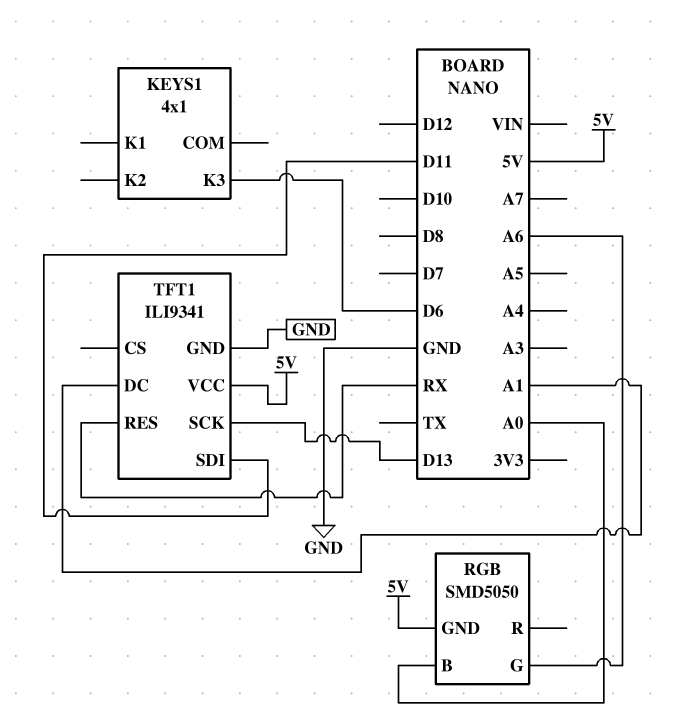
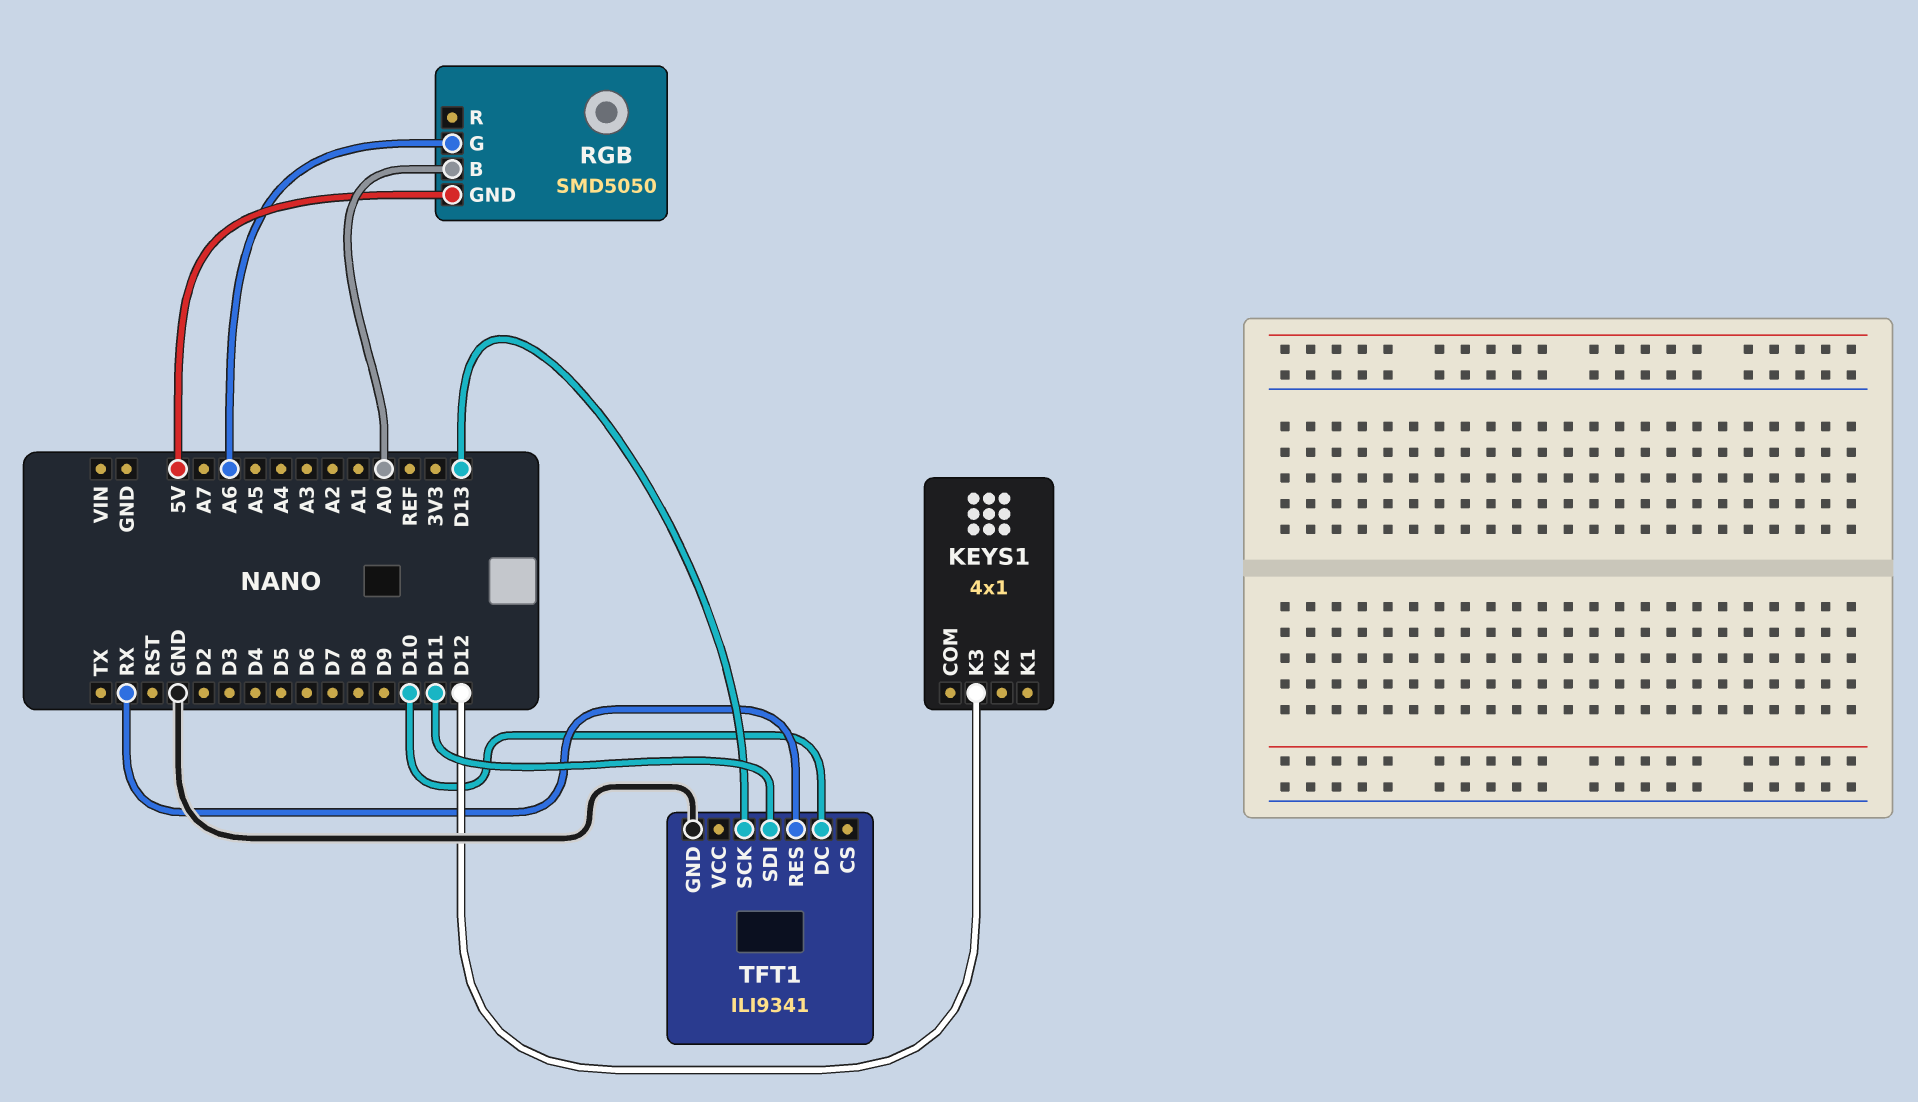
KEYS1 pin K3: D6 -> D12
TFT1 pin DC: A1 -> D10
TFT1 pin VCC: 5V -> none

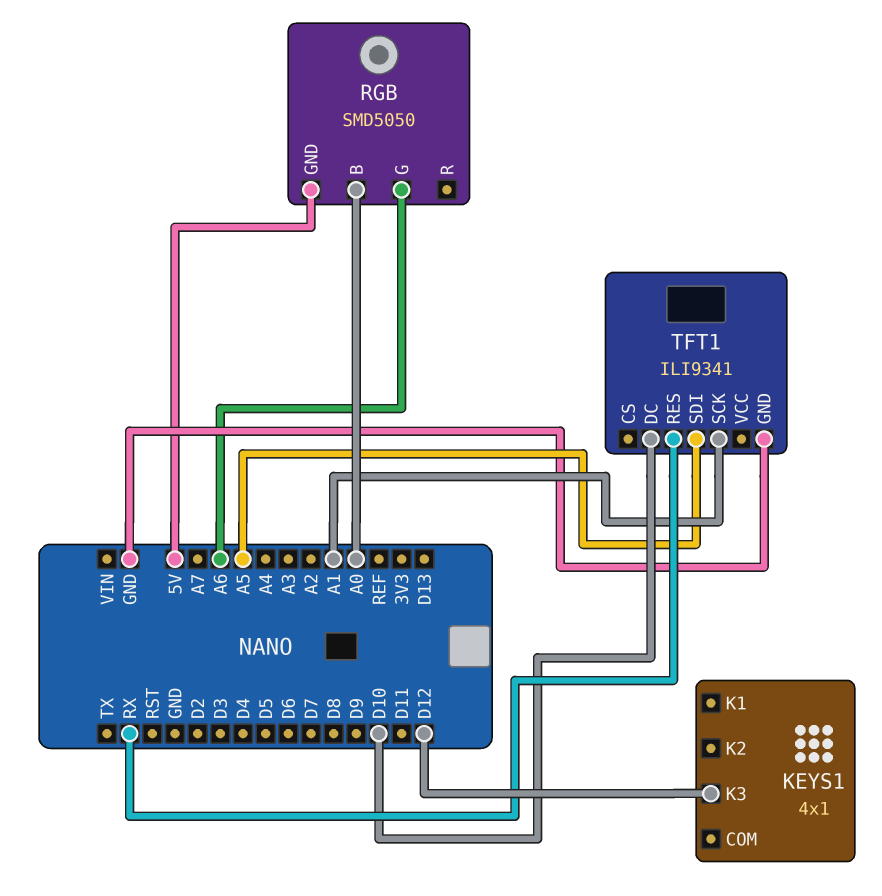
TFT1 pin SCK: D13 -> A1
TFT1 pin SDI: D11 -> A5

